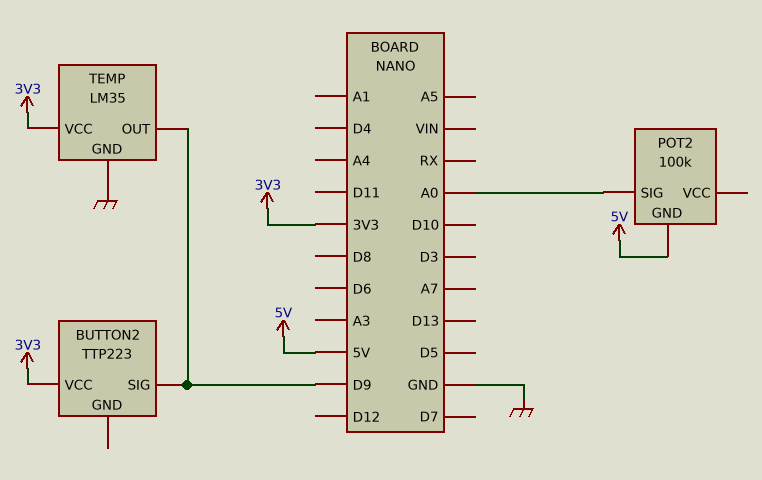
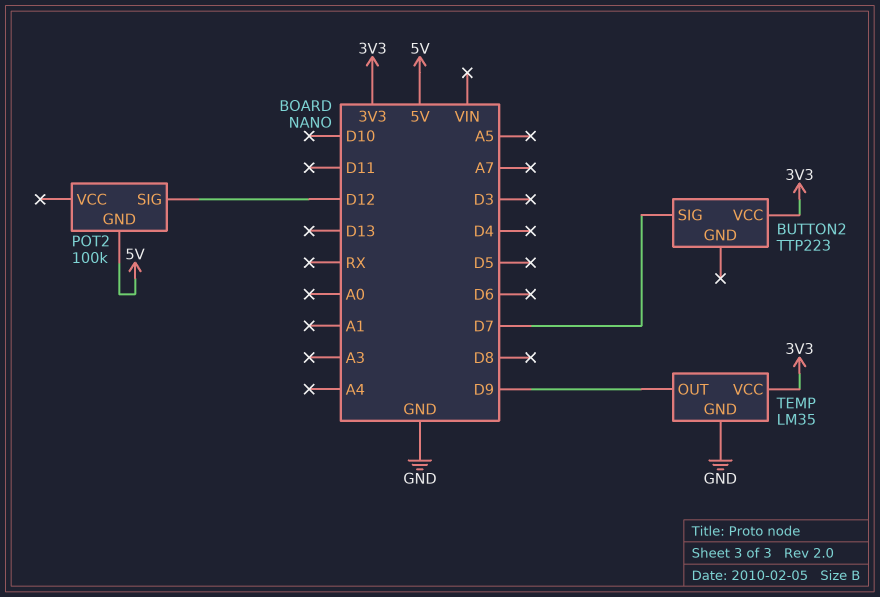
BUTTON2 pin SIG: D9 -> D7
POT2 pin SIG: A0 -> D12

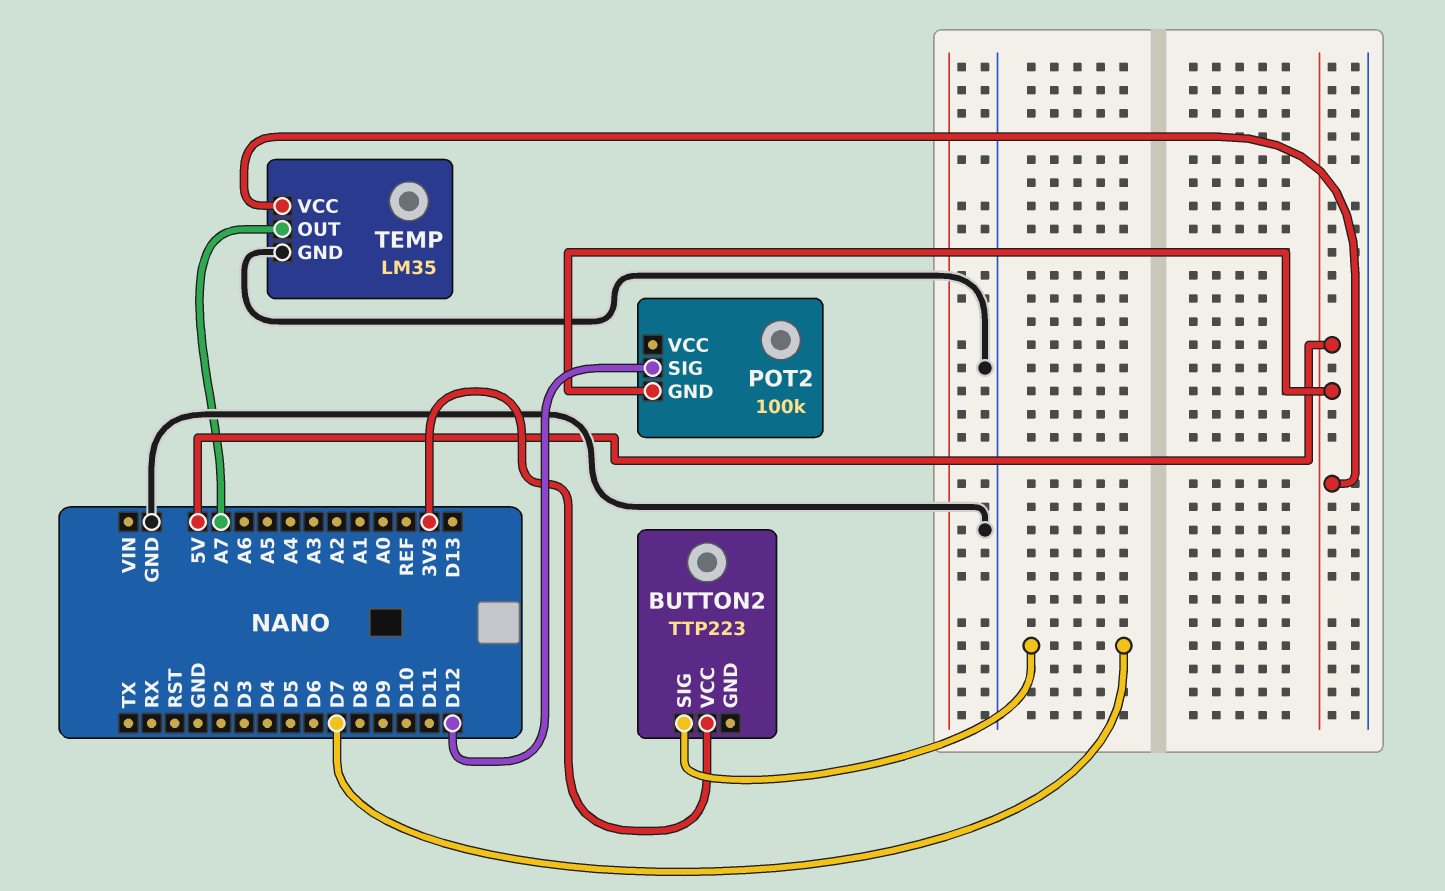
TEMP pin OUT: D9 -> A7
TEMP pin VCC: 3V3 -> 5V

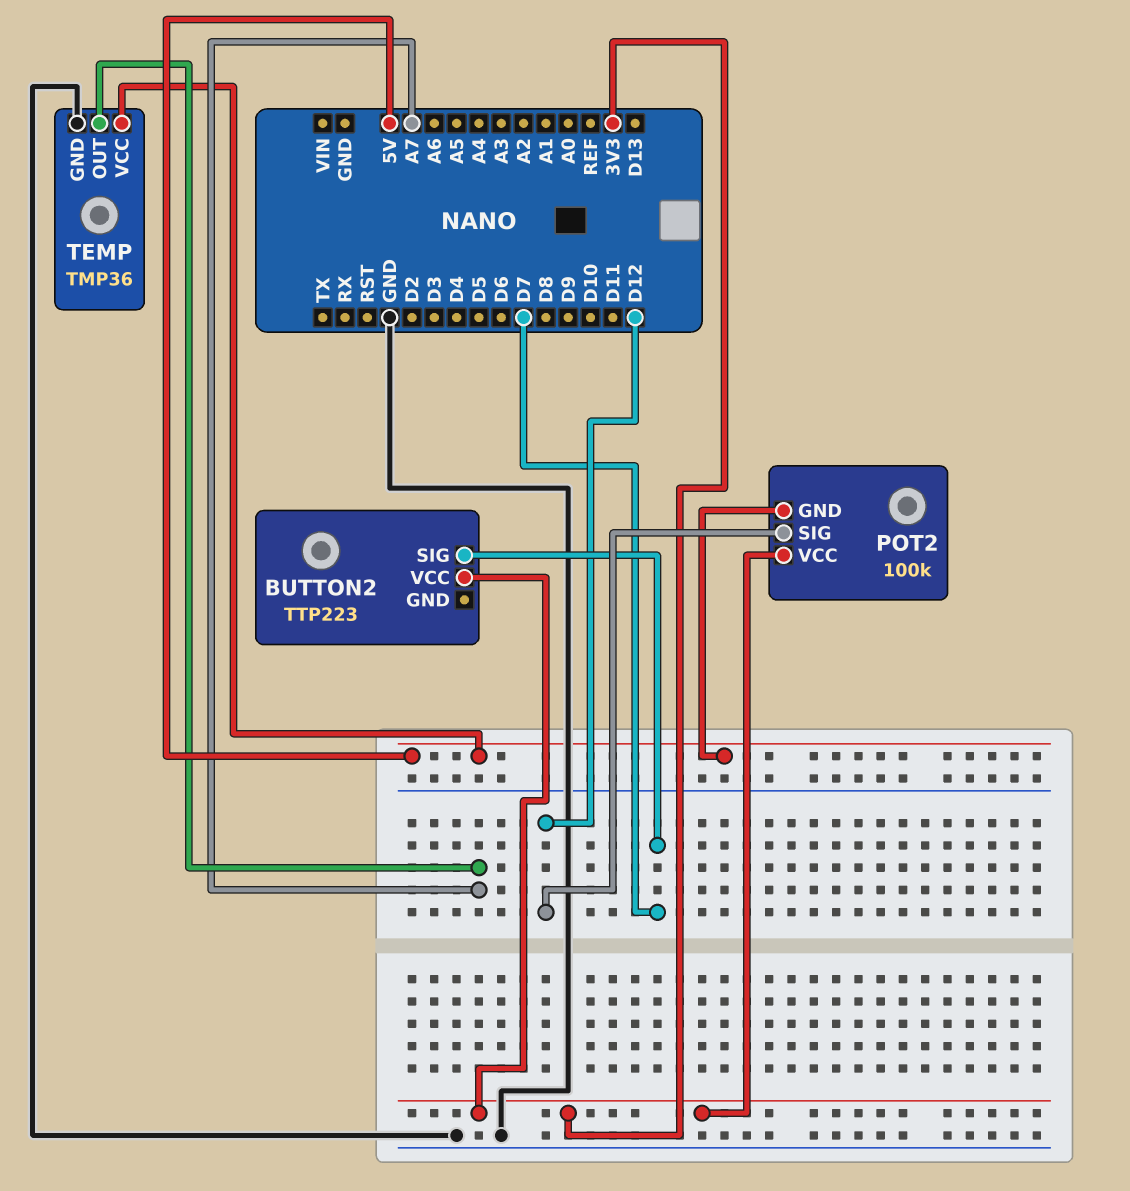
POT2 pin VCC: none -> 3V3
TEMP: LM35 -> TMP36

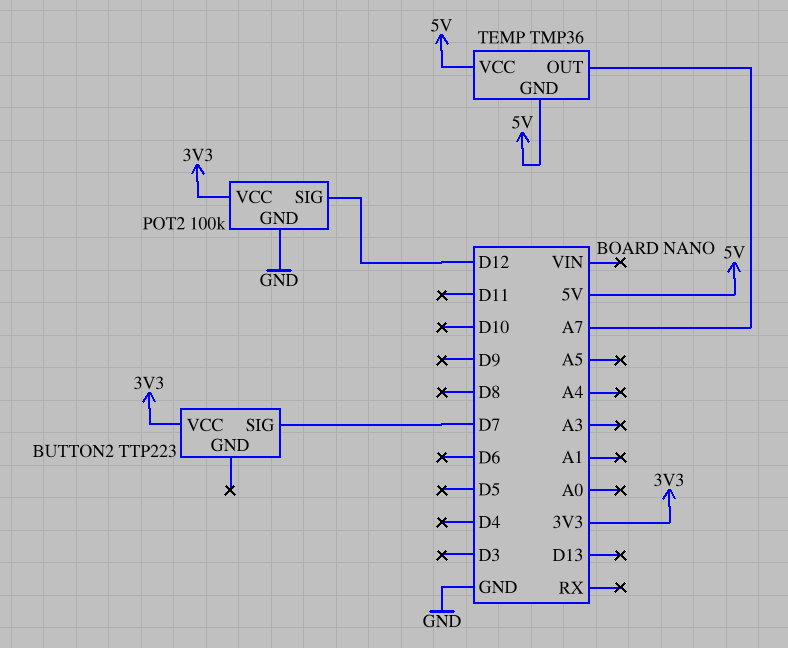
POT2 pin GND: 5V -> GND
TEMP pin GND: GND -> 5V

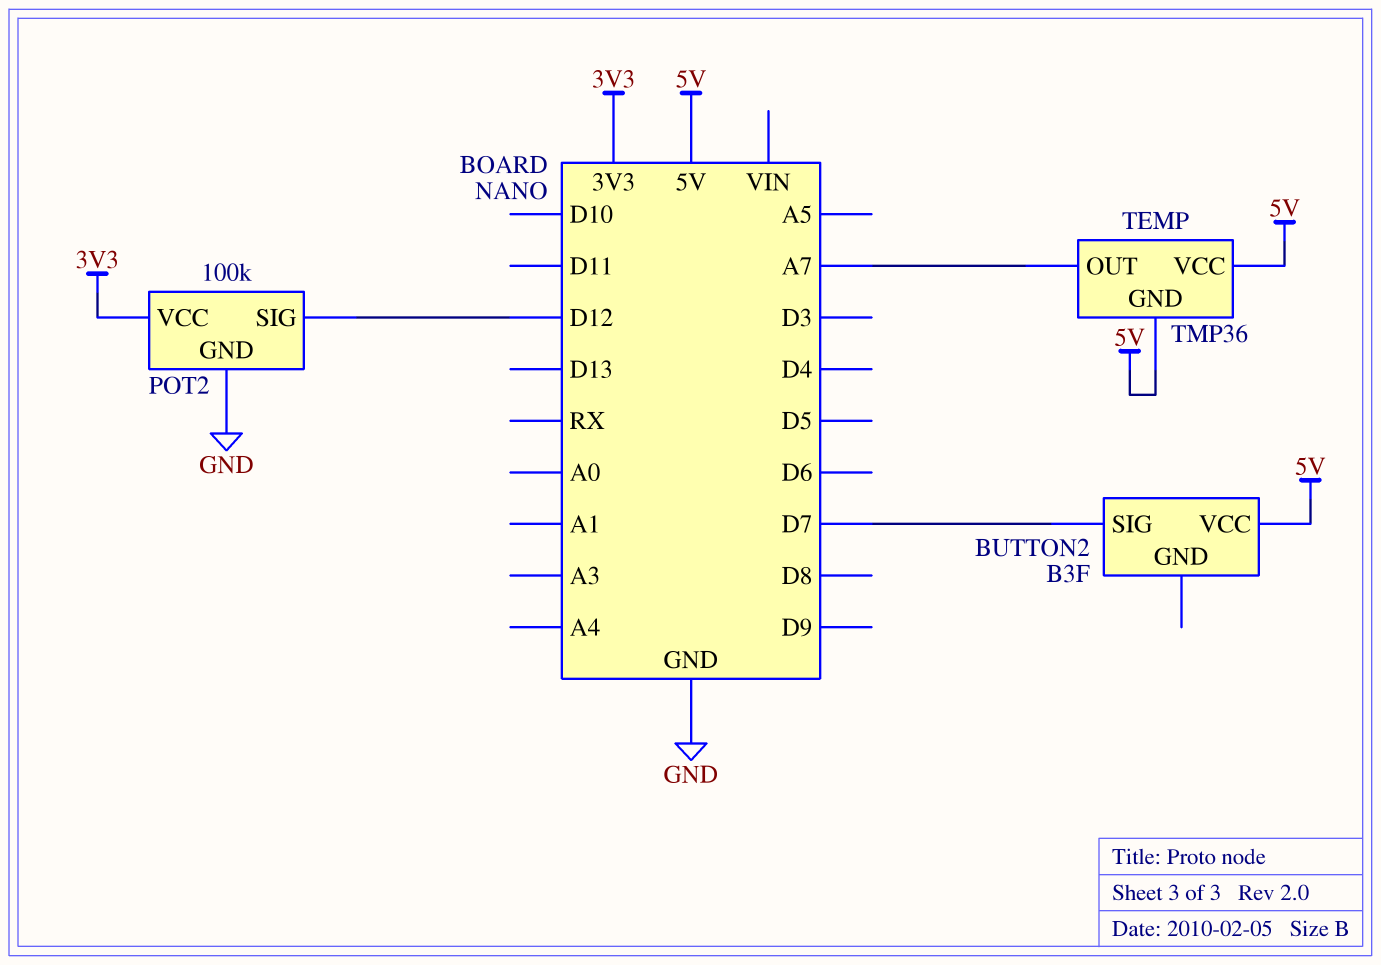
BUTTON2: TTP223 -> B3F
BUTTON2 pin VCC: 3V3 -> 5V

